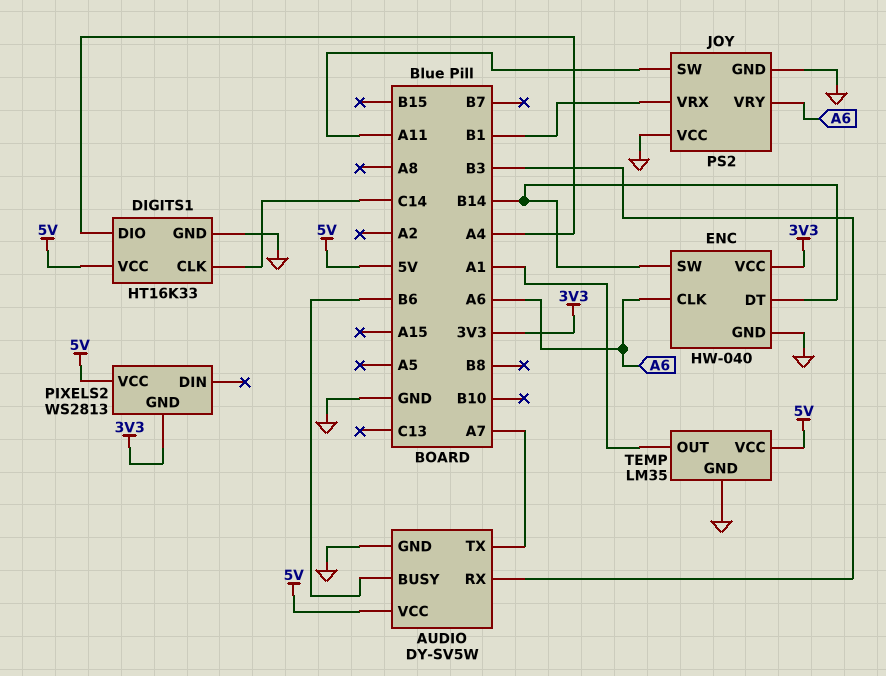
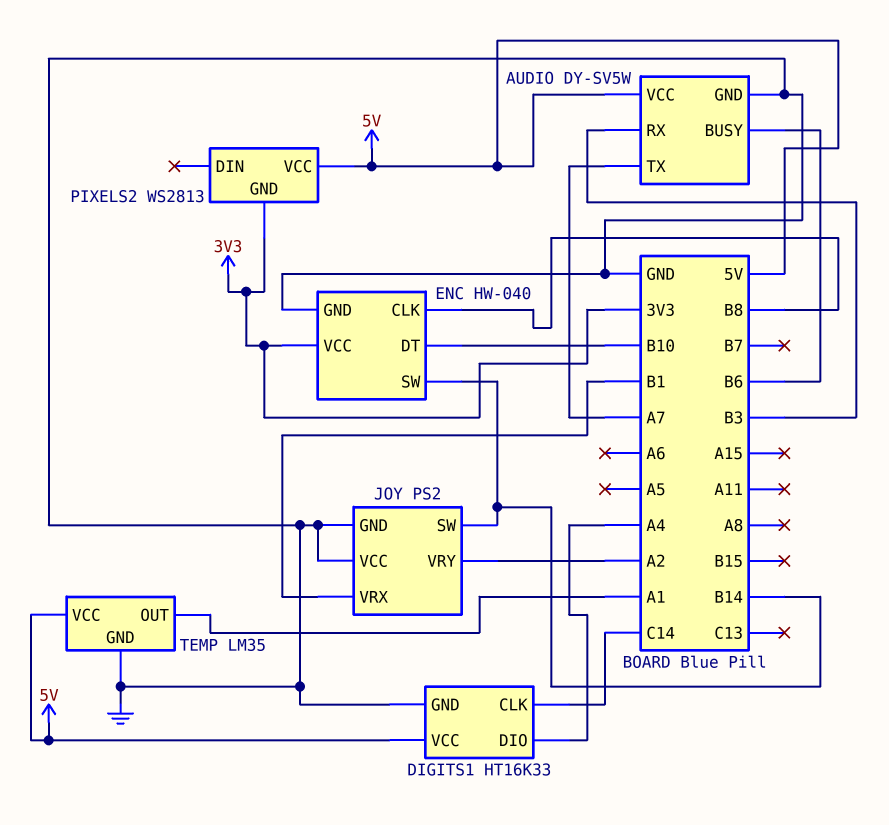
ENC pin CLK: A6 -> B8
ENC pin DT: B14 -> B10
JOY pin SW: A11 -> B14
JOY pin VRY: A6 -> A2

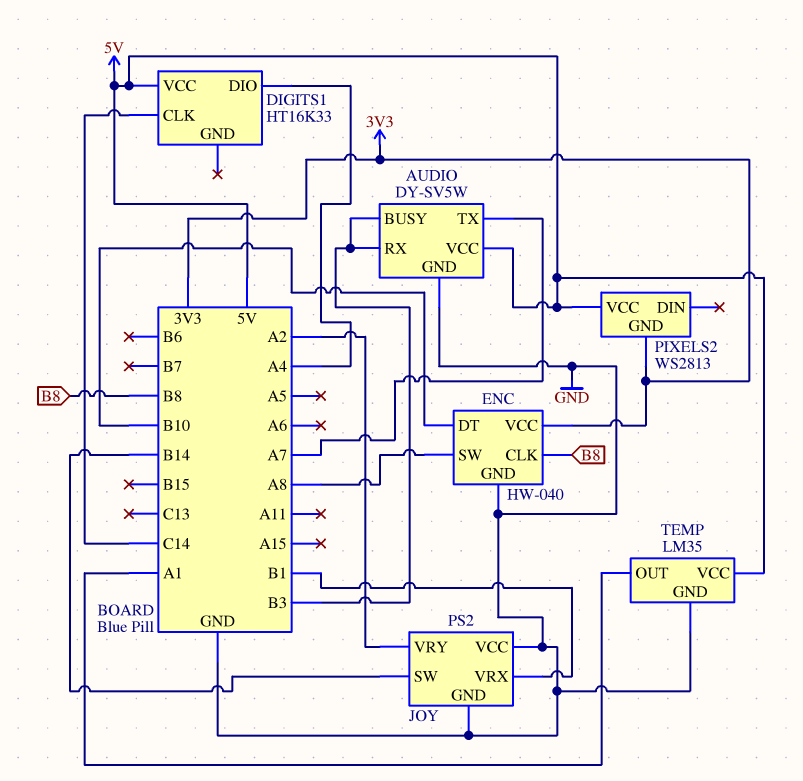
AUDIO pin BUSY: B6 -> B3
DIGITS1 pin GND: GND -> none
ENC pin SW: B14 -> A8

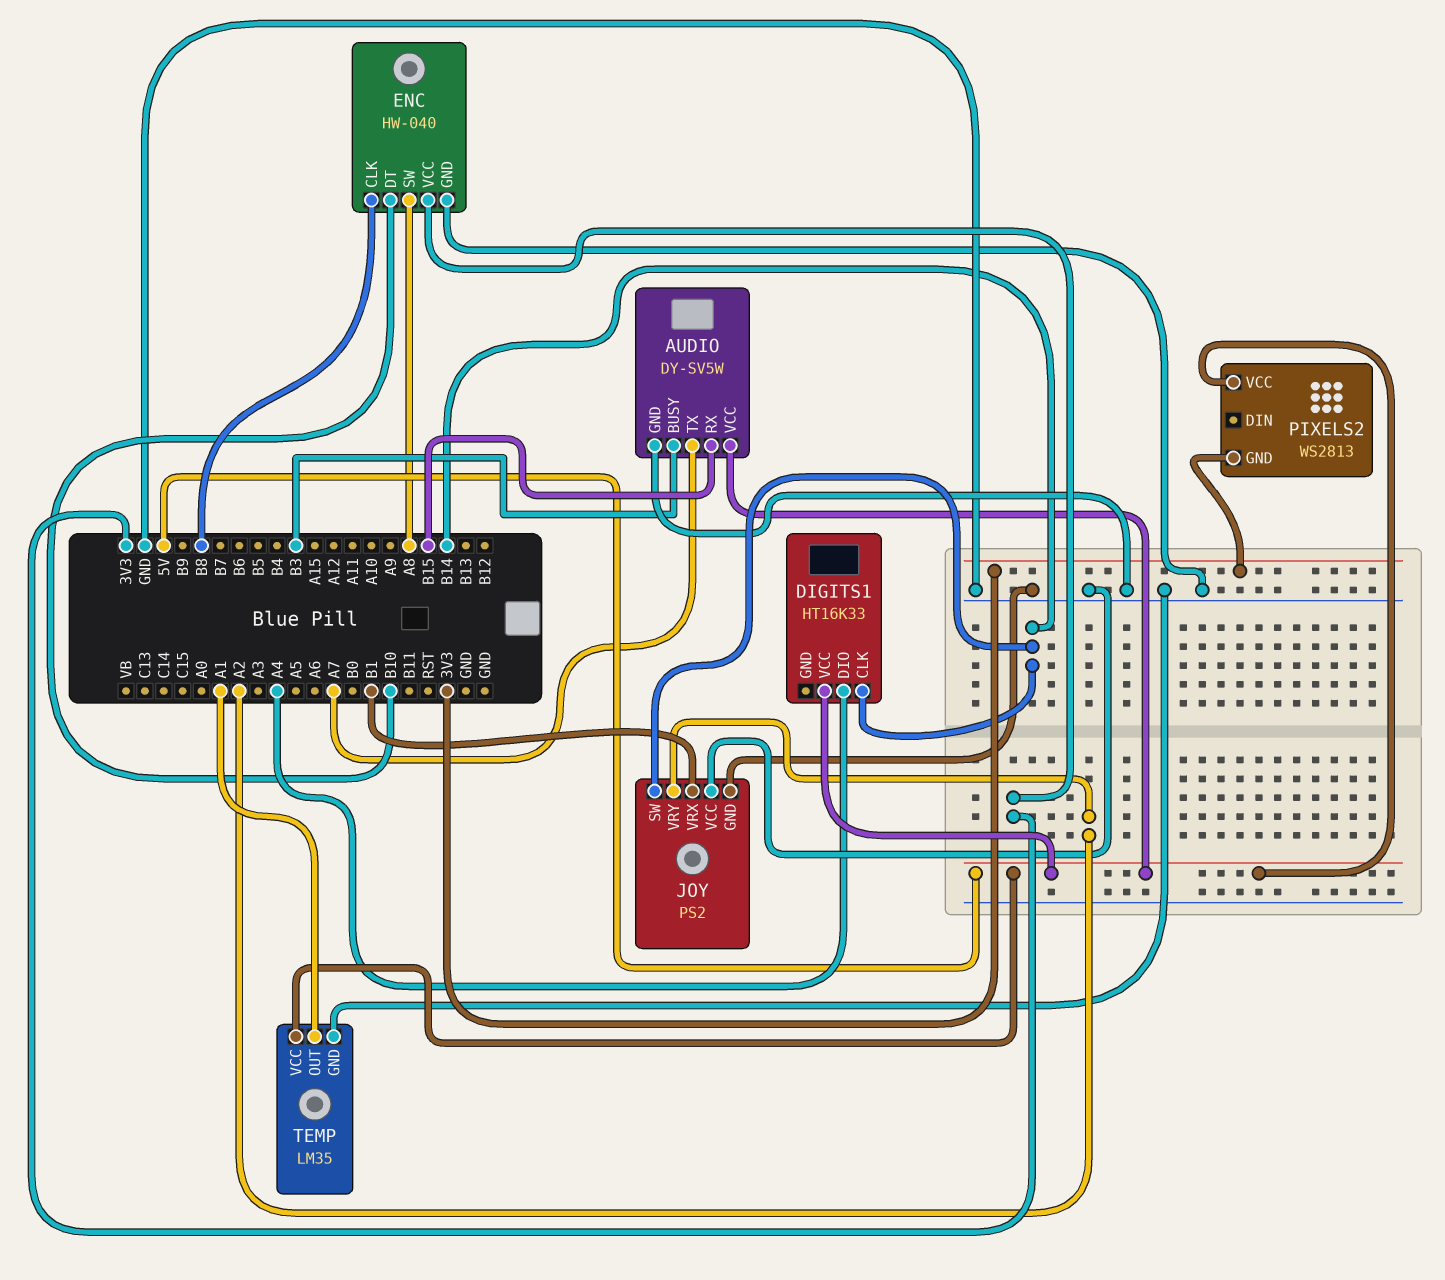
AUDIO pin RX: B3 -> B15
DIGITS1 pin CLK: C14 -> B14

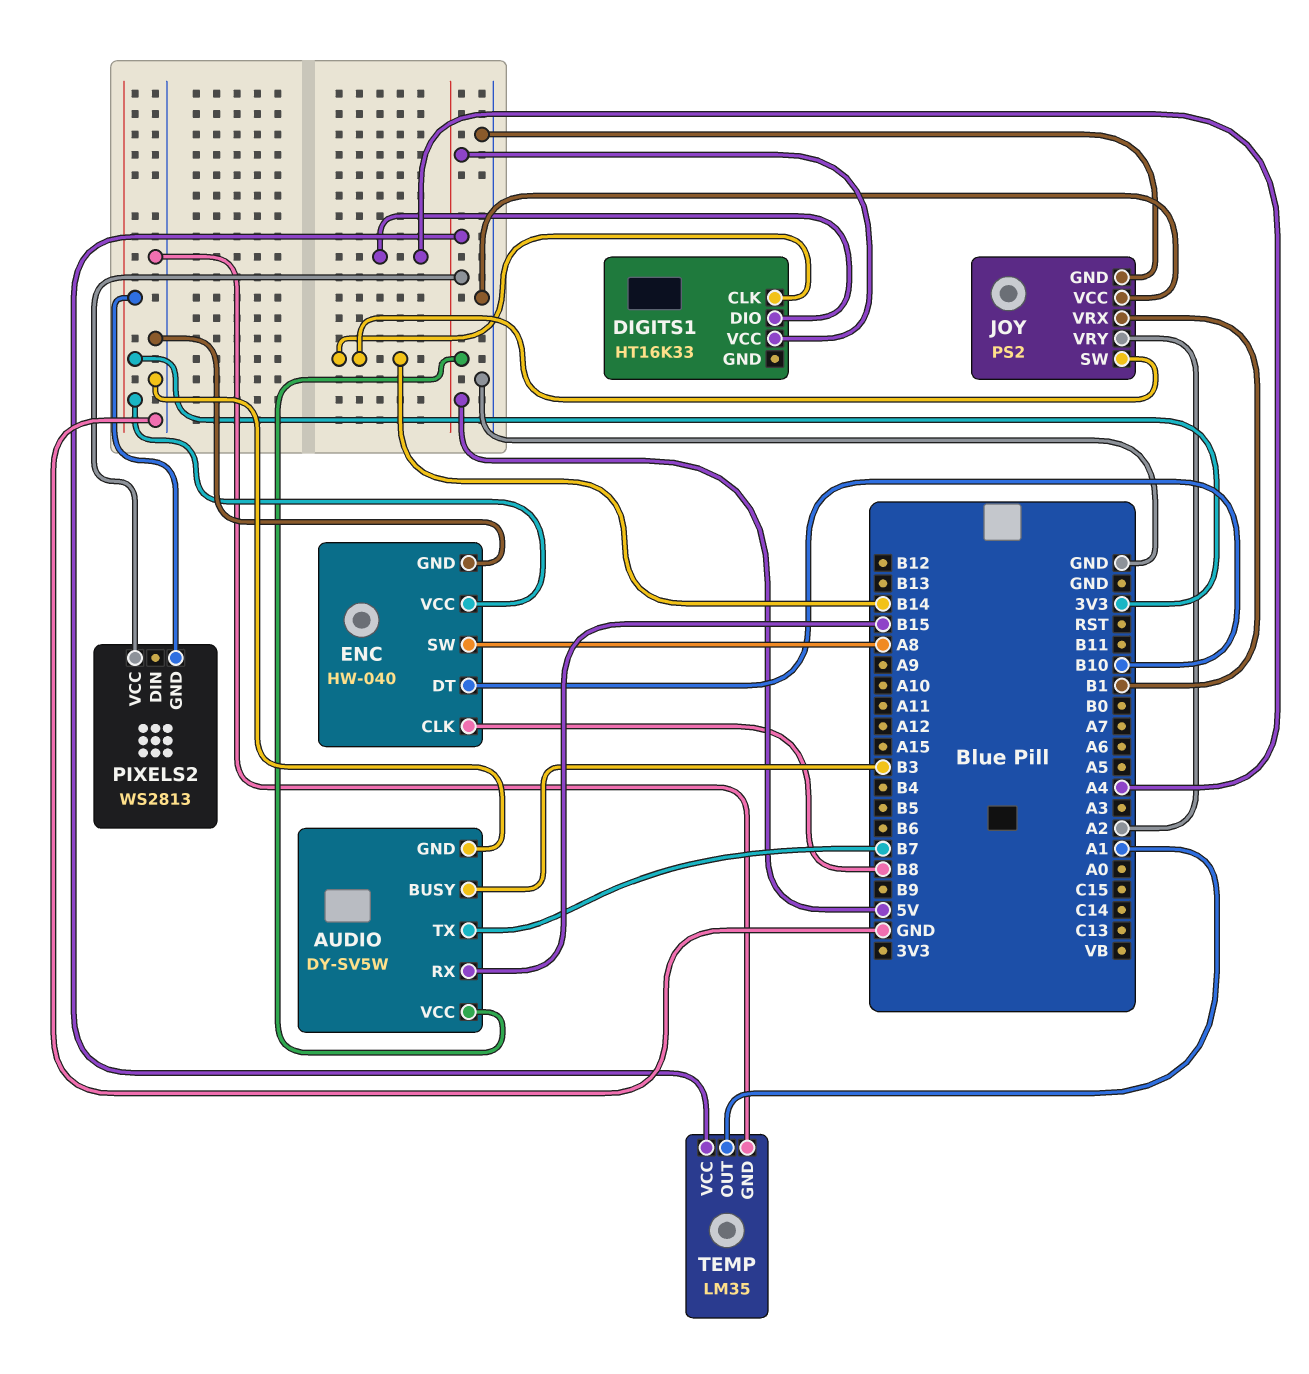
AUDIO pin TX: A7 -> B7

